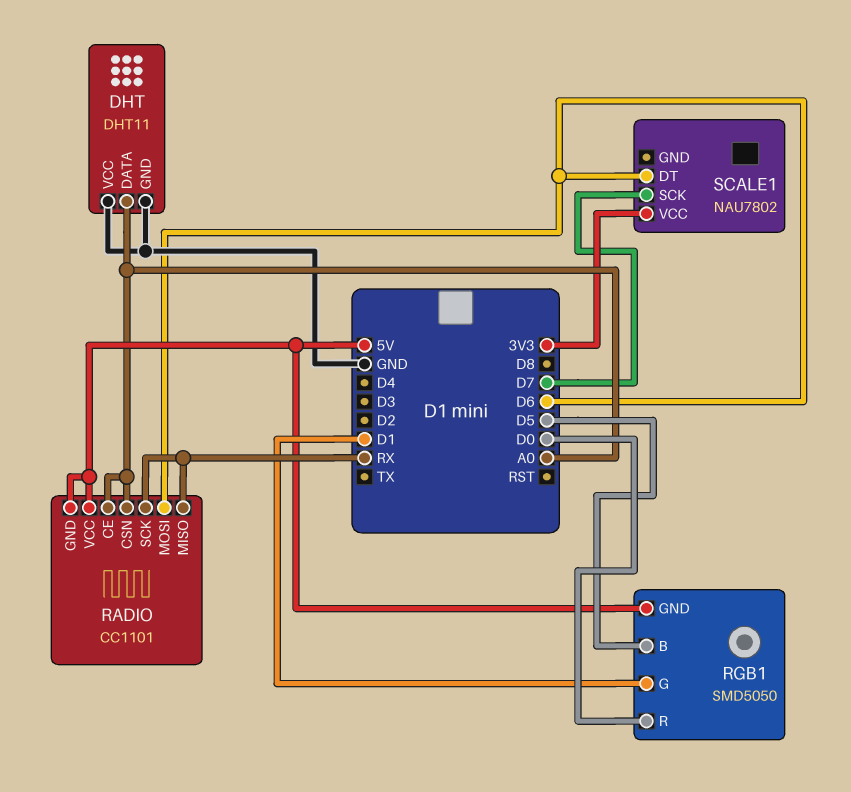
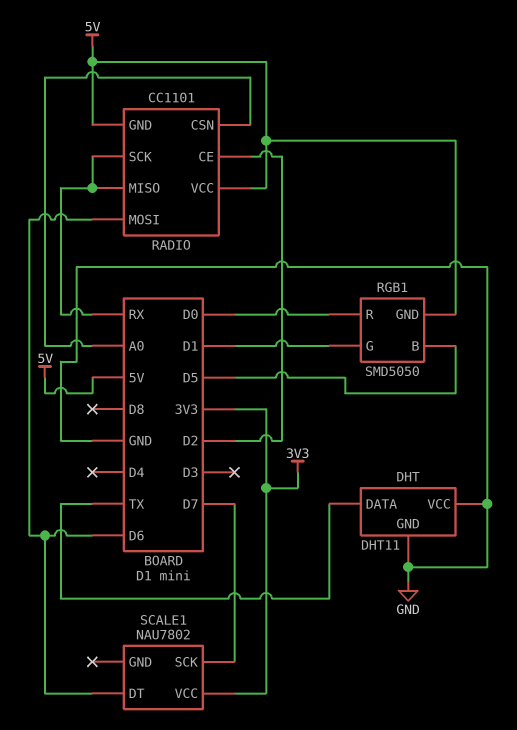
DHT pin DATA: A0 -> TX
RADIO pin CE: A0 -> D2

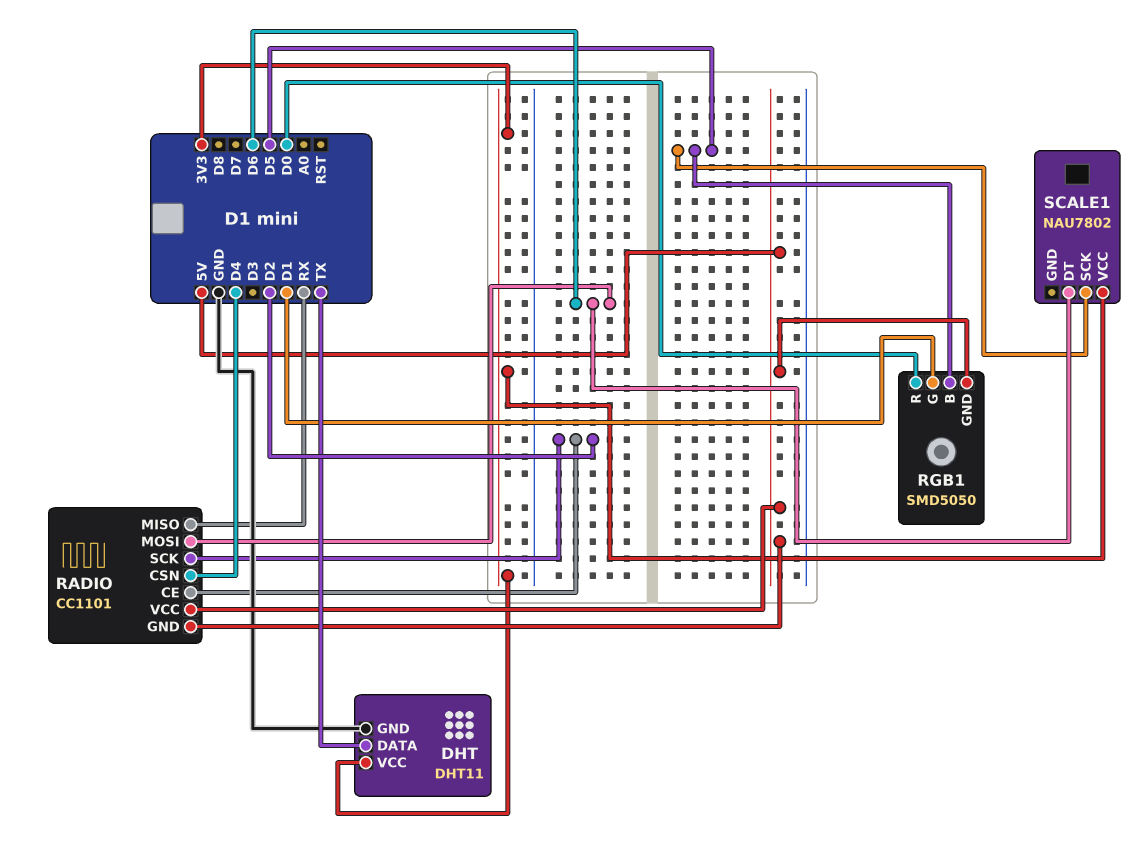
DHT pin VCC: GND -> 3V3
RADIO pin CSN: A0 -> D4
RADIO pin SCK: RX -> D2
SCALE1 pin SCK: D7 -> D5

